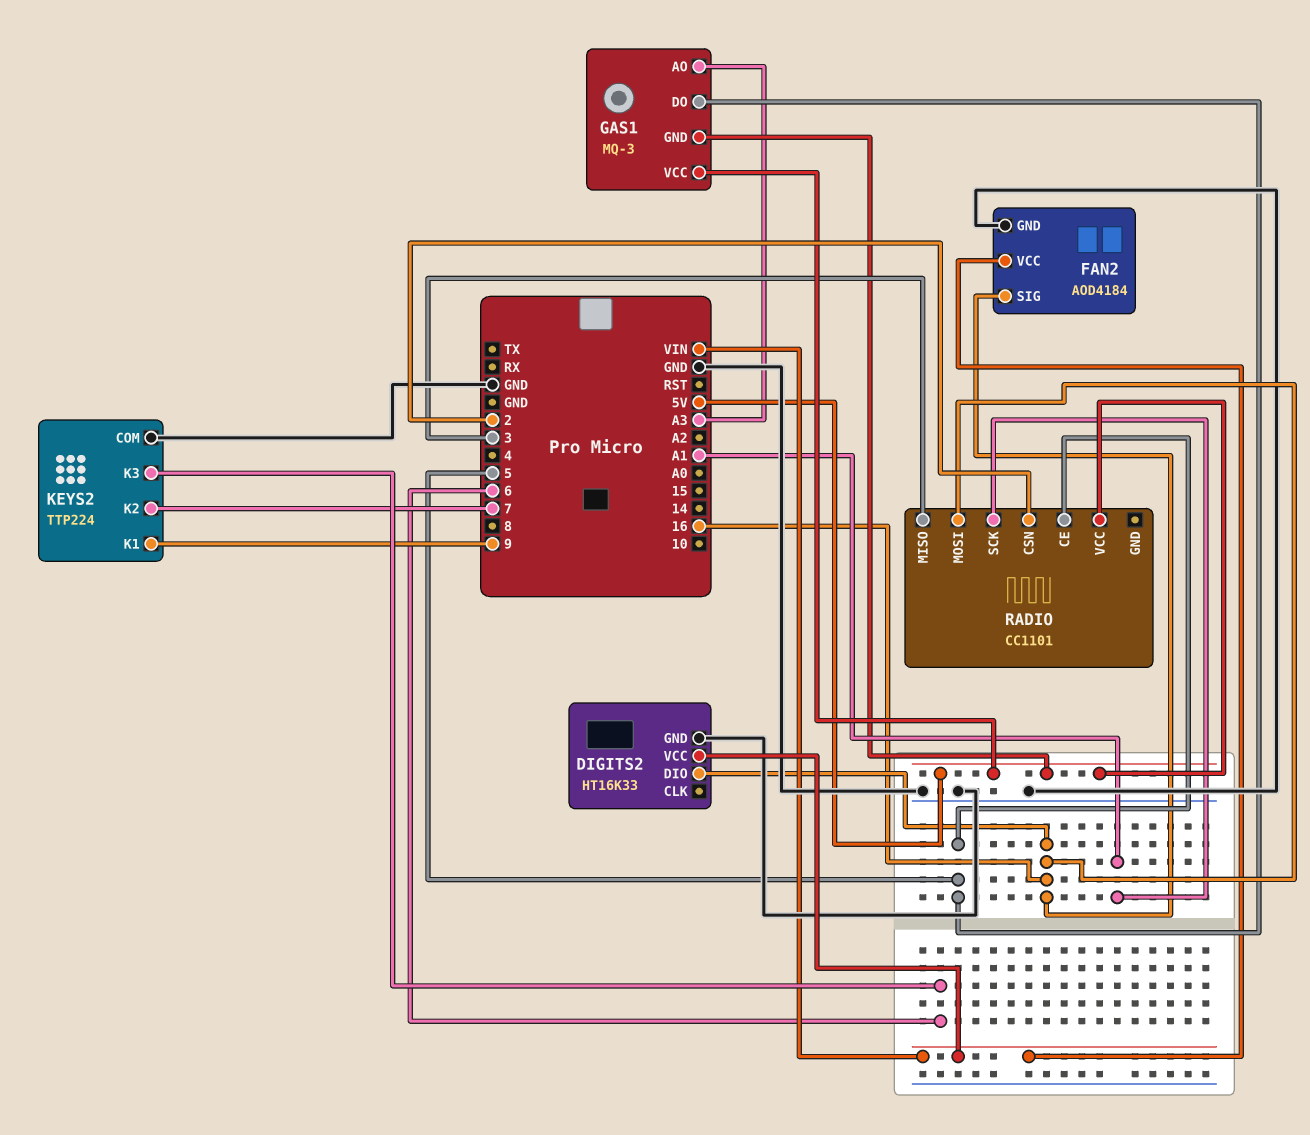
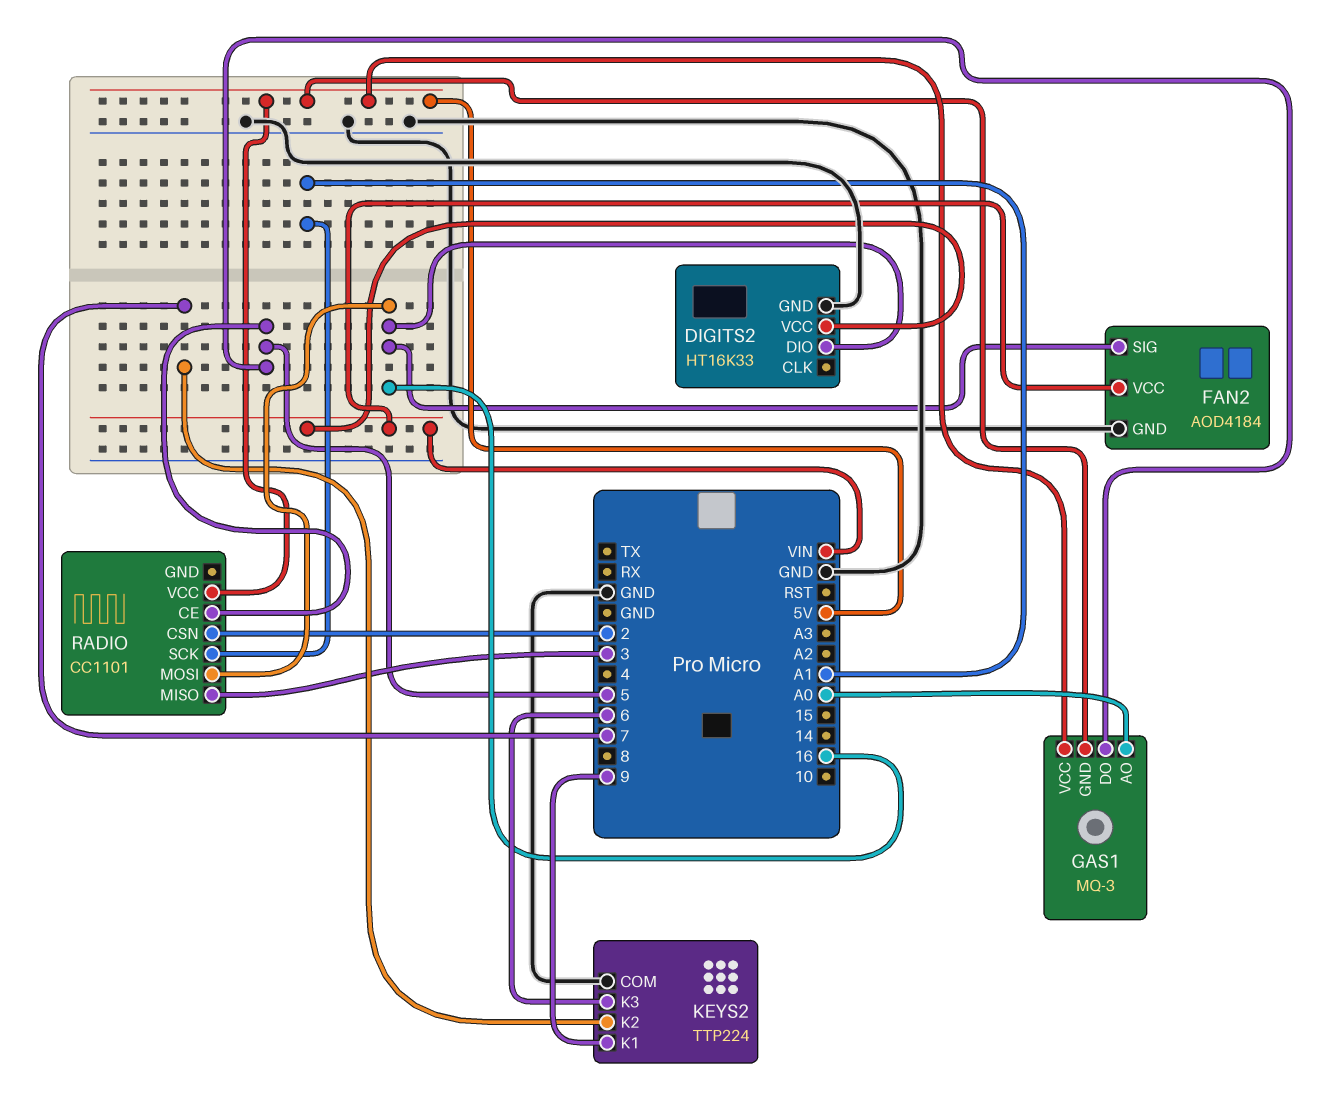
GAS1 pin AO: A3 -> A0

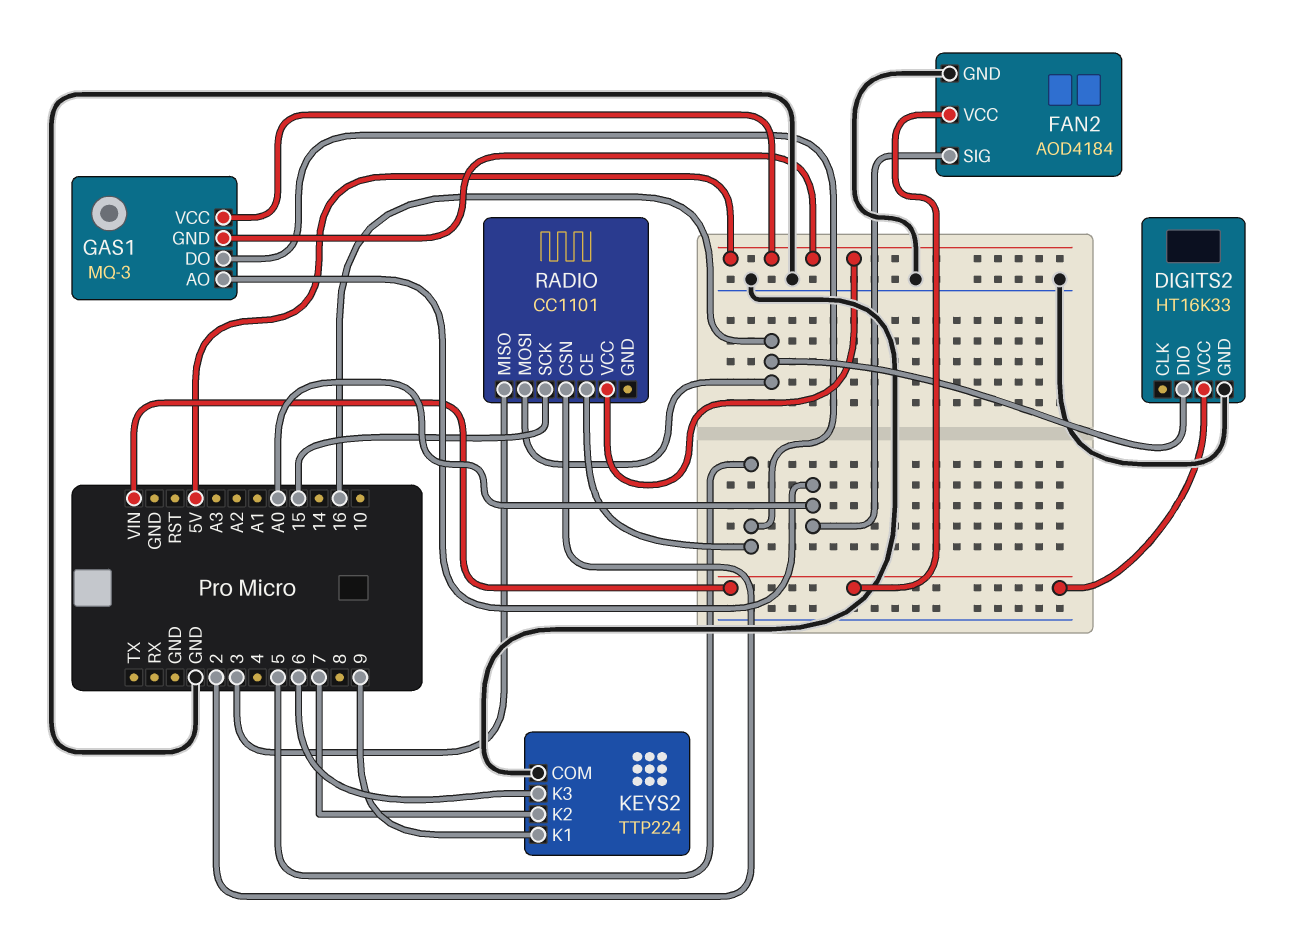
FAN2 pin SIG: 16 -> A0
RADIO pin SCK: A1 -> 15

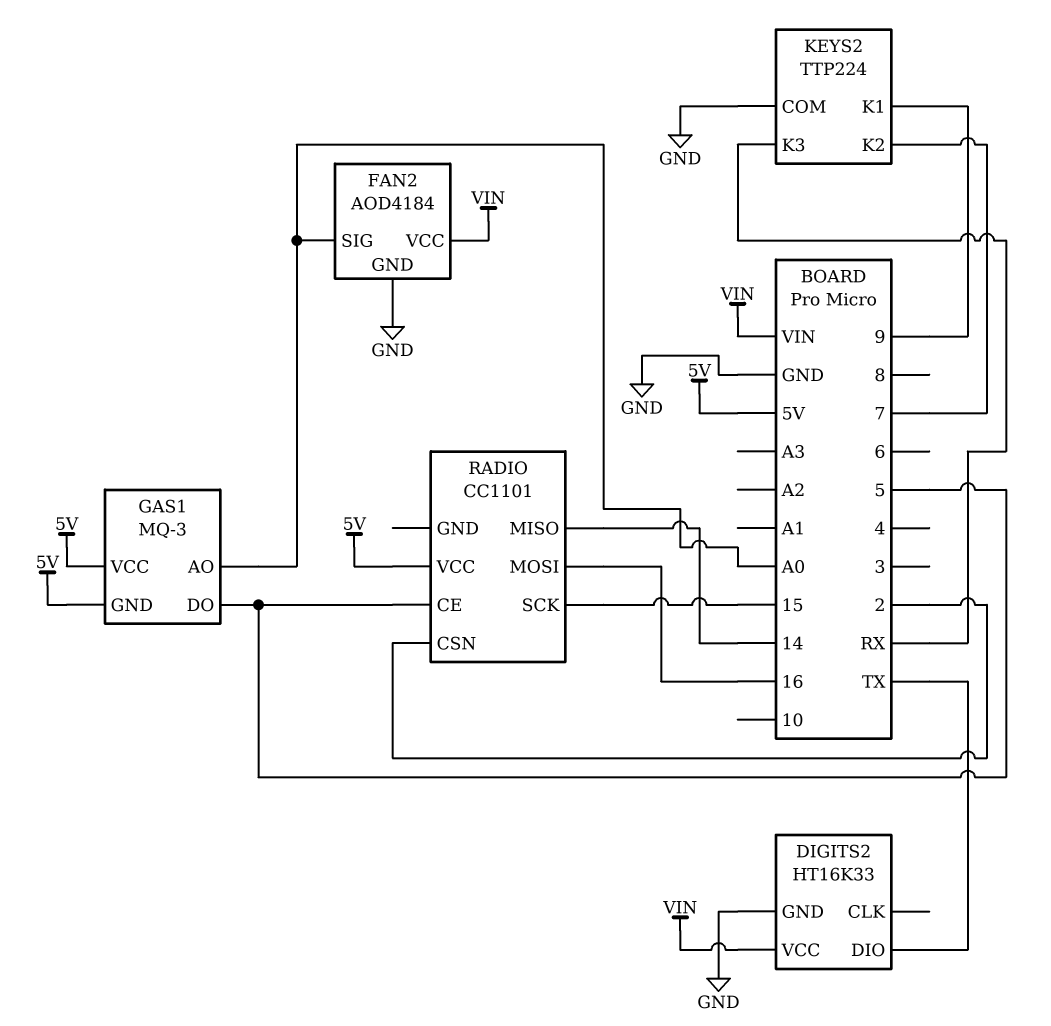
DIGITS2 pin DIO: 16 -> TX
KEYS2 pin K3: 6 -> RX
RADIO pin MISO: 3 -> 14

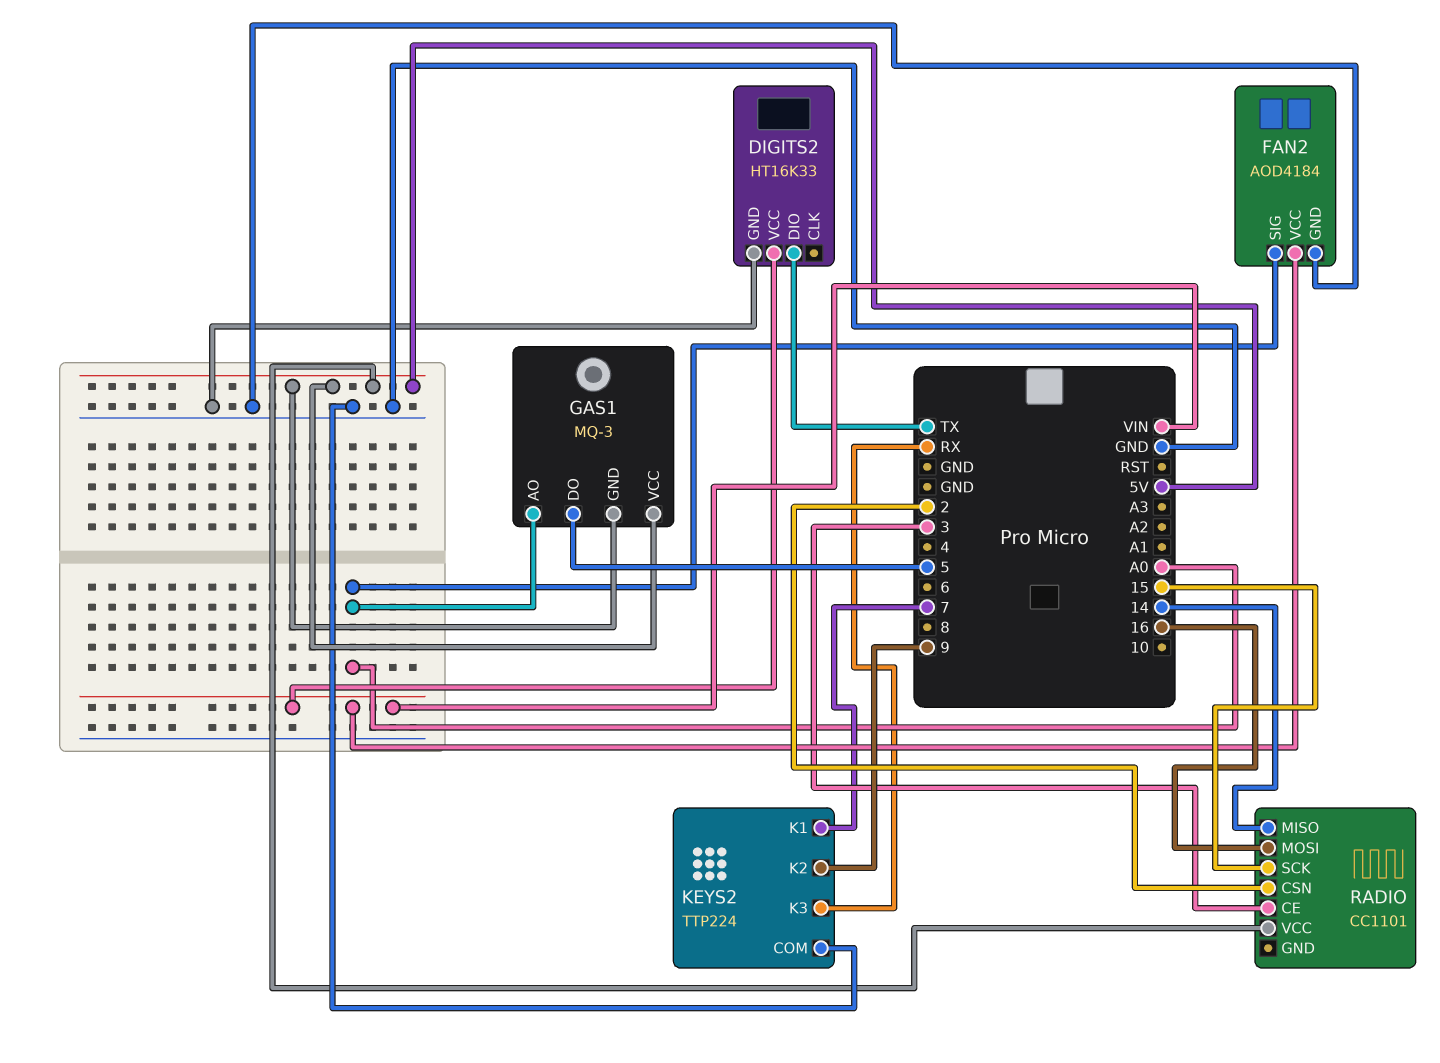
KEYS2 pin K1: 9 -> 7
KEYS2 pin K2: 7 -> 9
RADIO pin CE: 5 -> 3

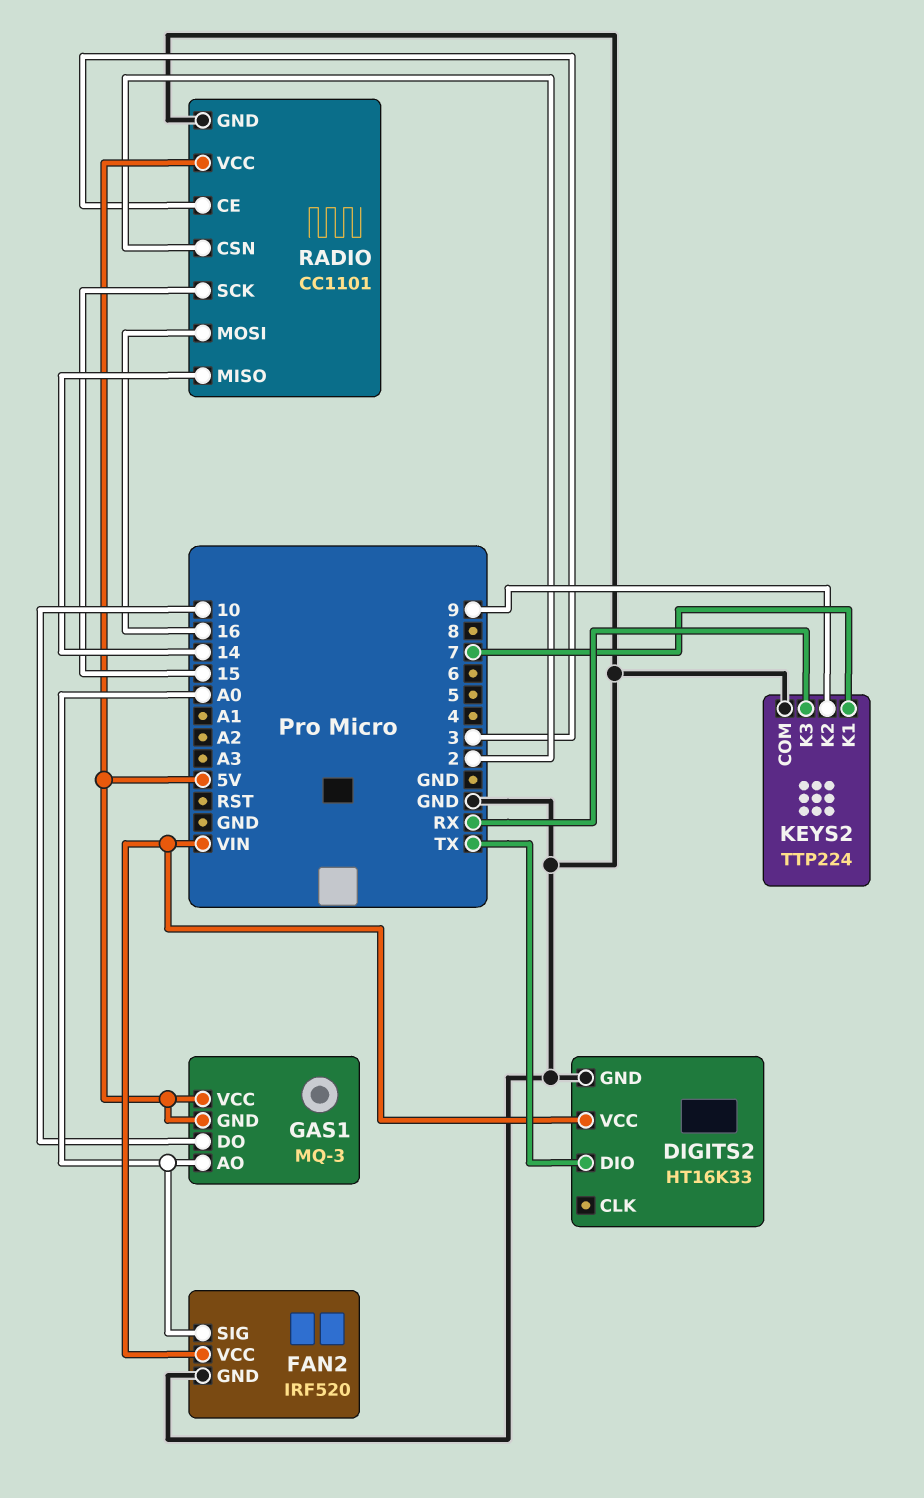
FAN2: AOD4184 -> IRF520
GAS1 pin DO: 5 -> 10
RADIO pin GND: none -> GND

